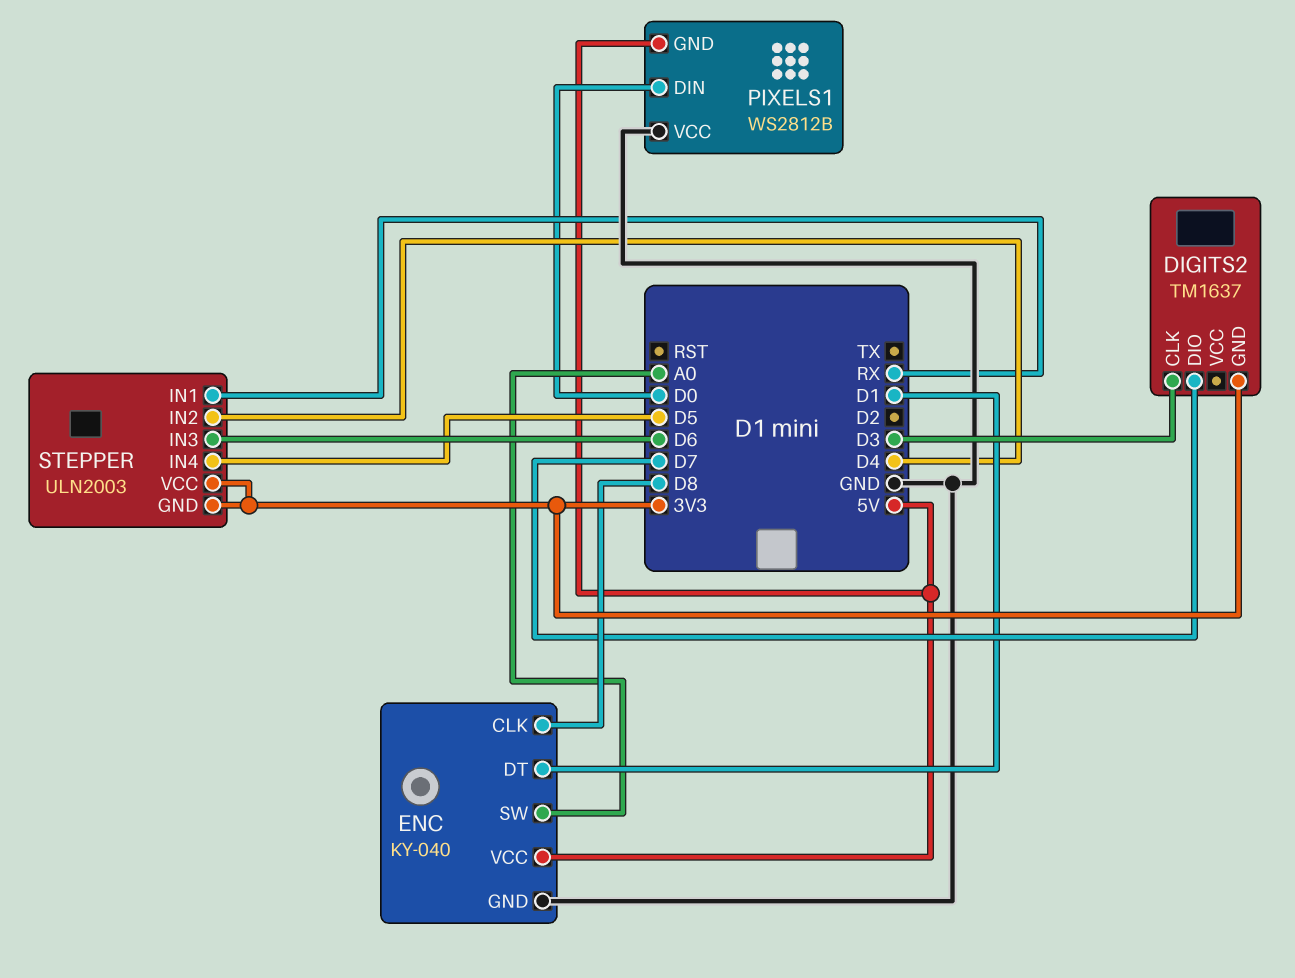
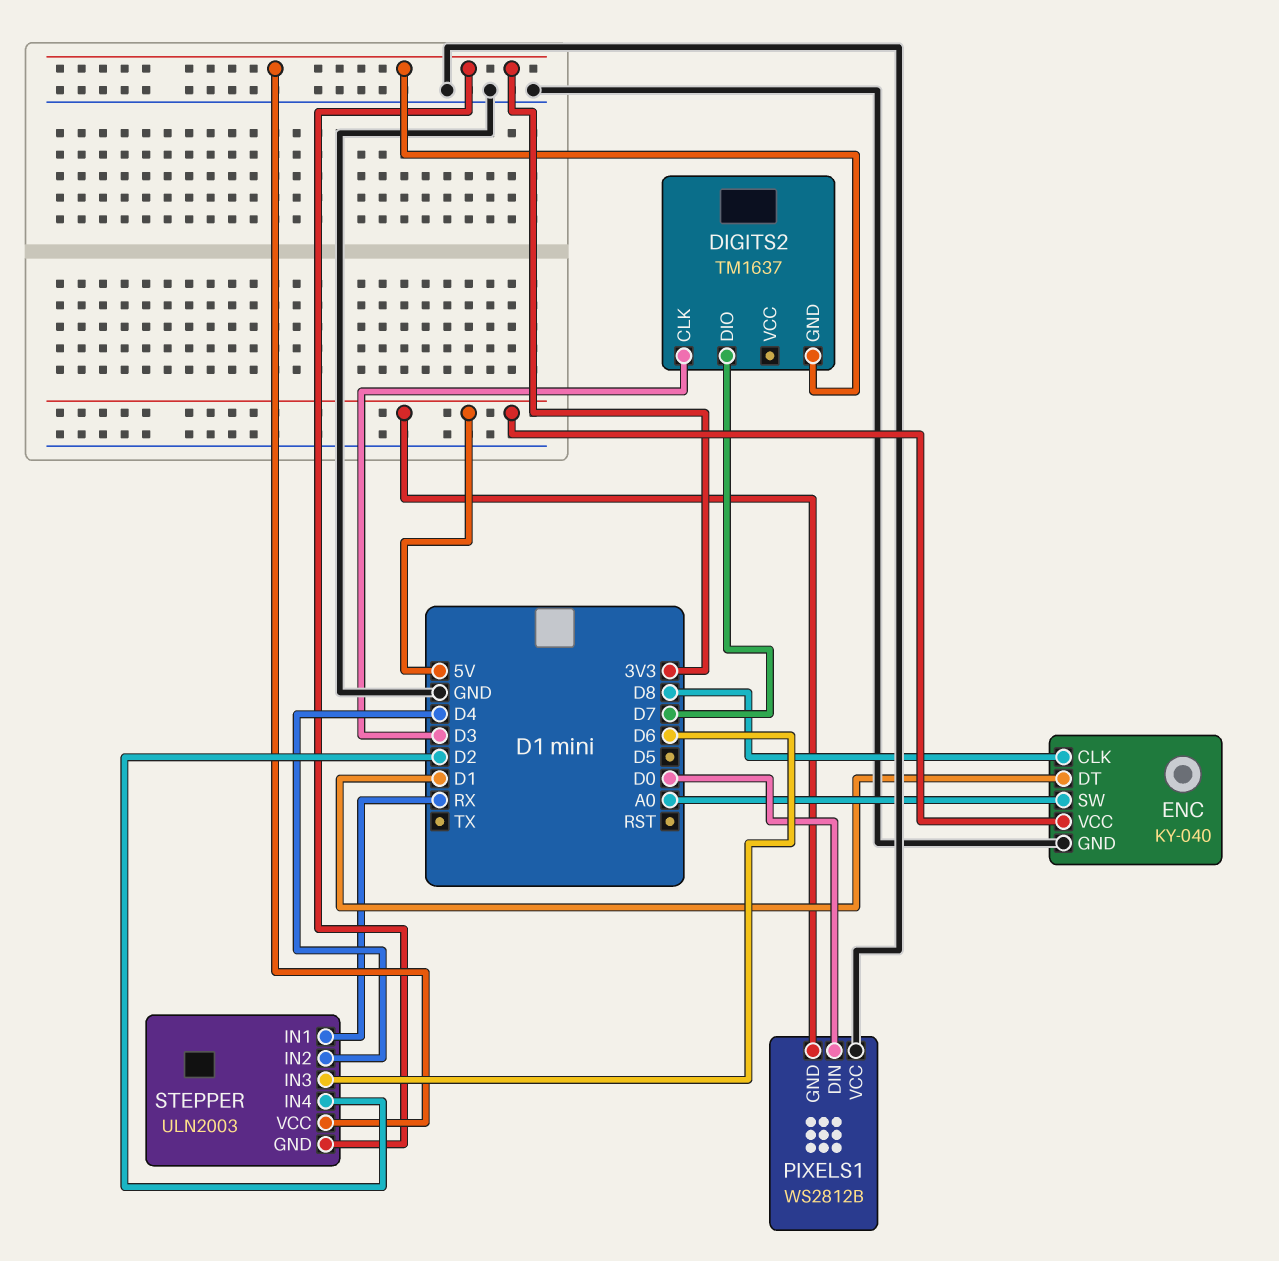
STEPPER pin IN4: D5 -> D2

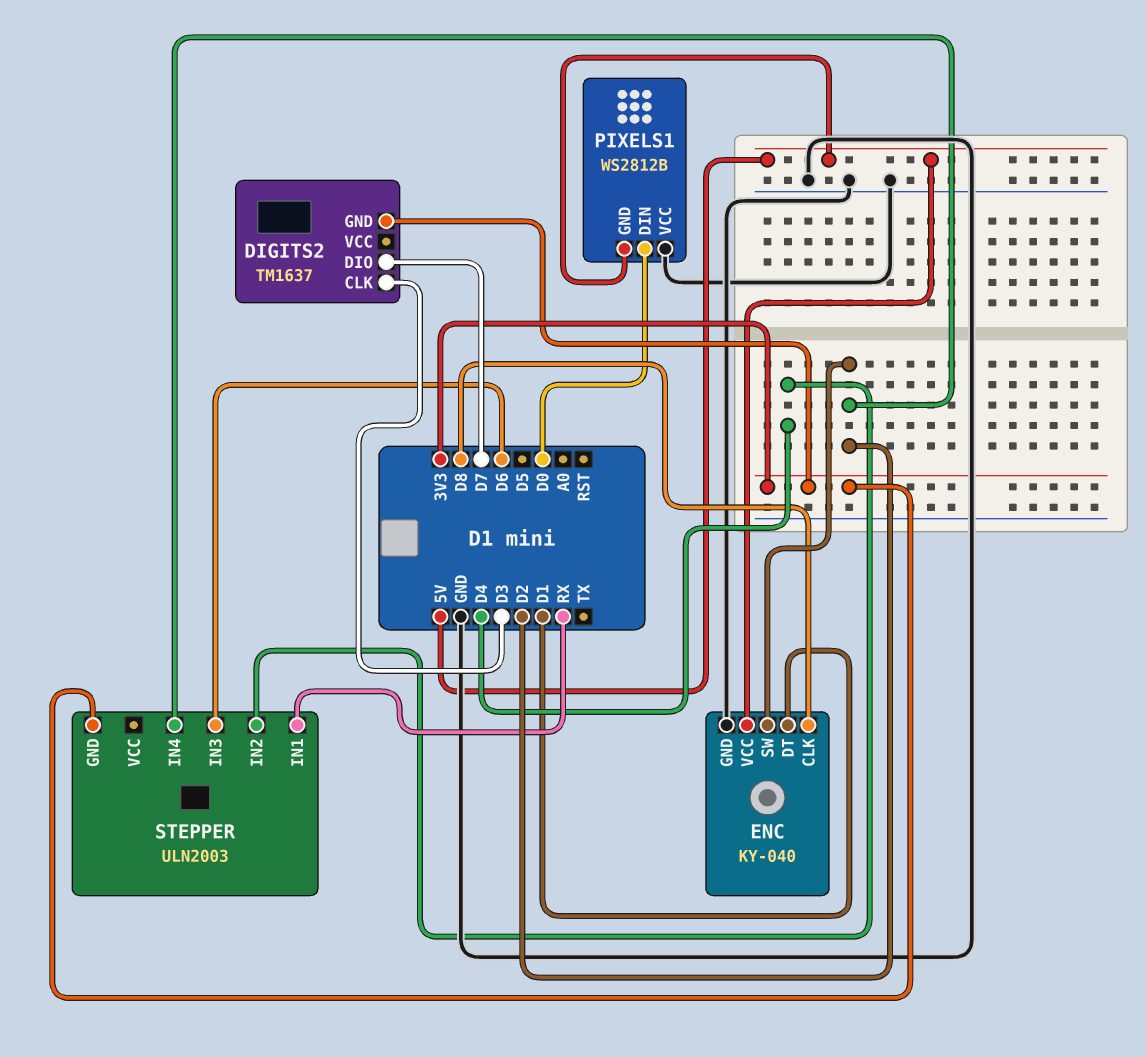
ENC pin SW: A0 -> D2
STEPPER pin VCC: 3V3 -> none

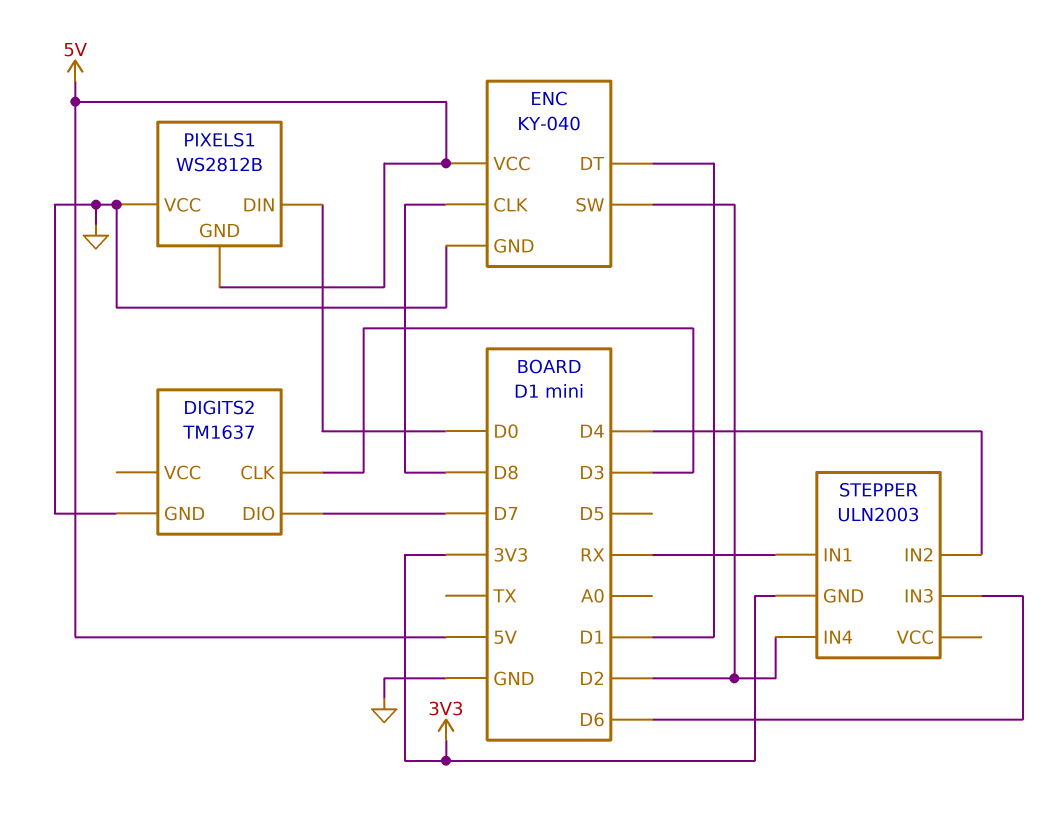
DIGITS2 pin GND: 3V3 -> GND

